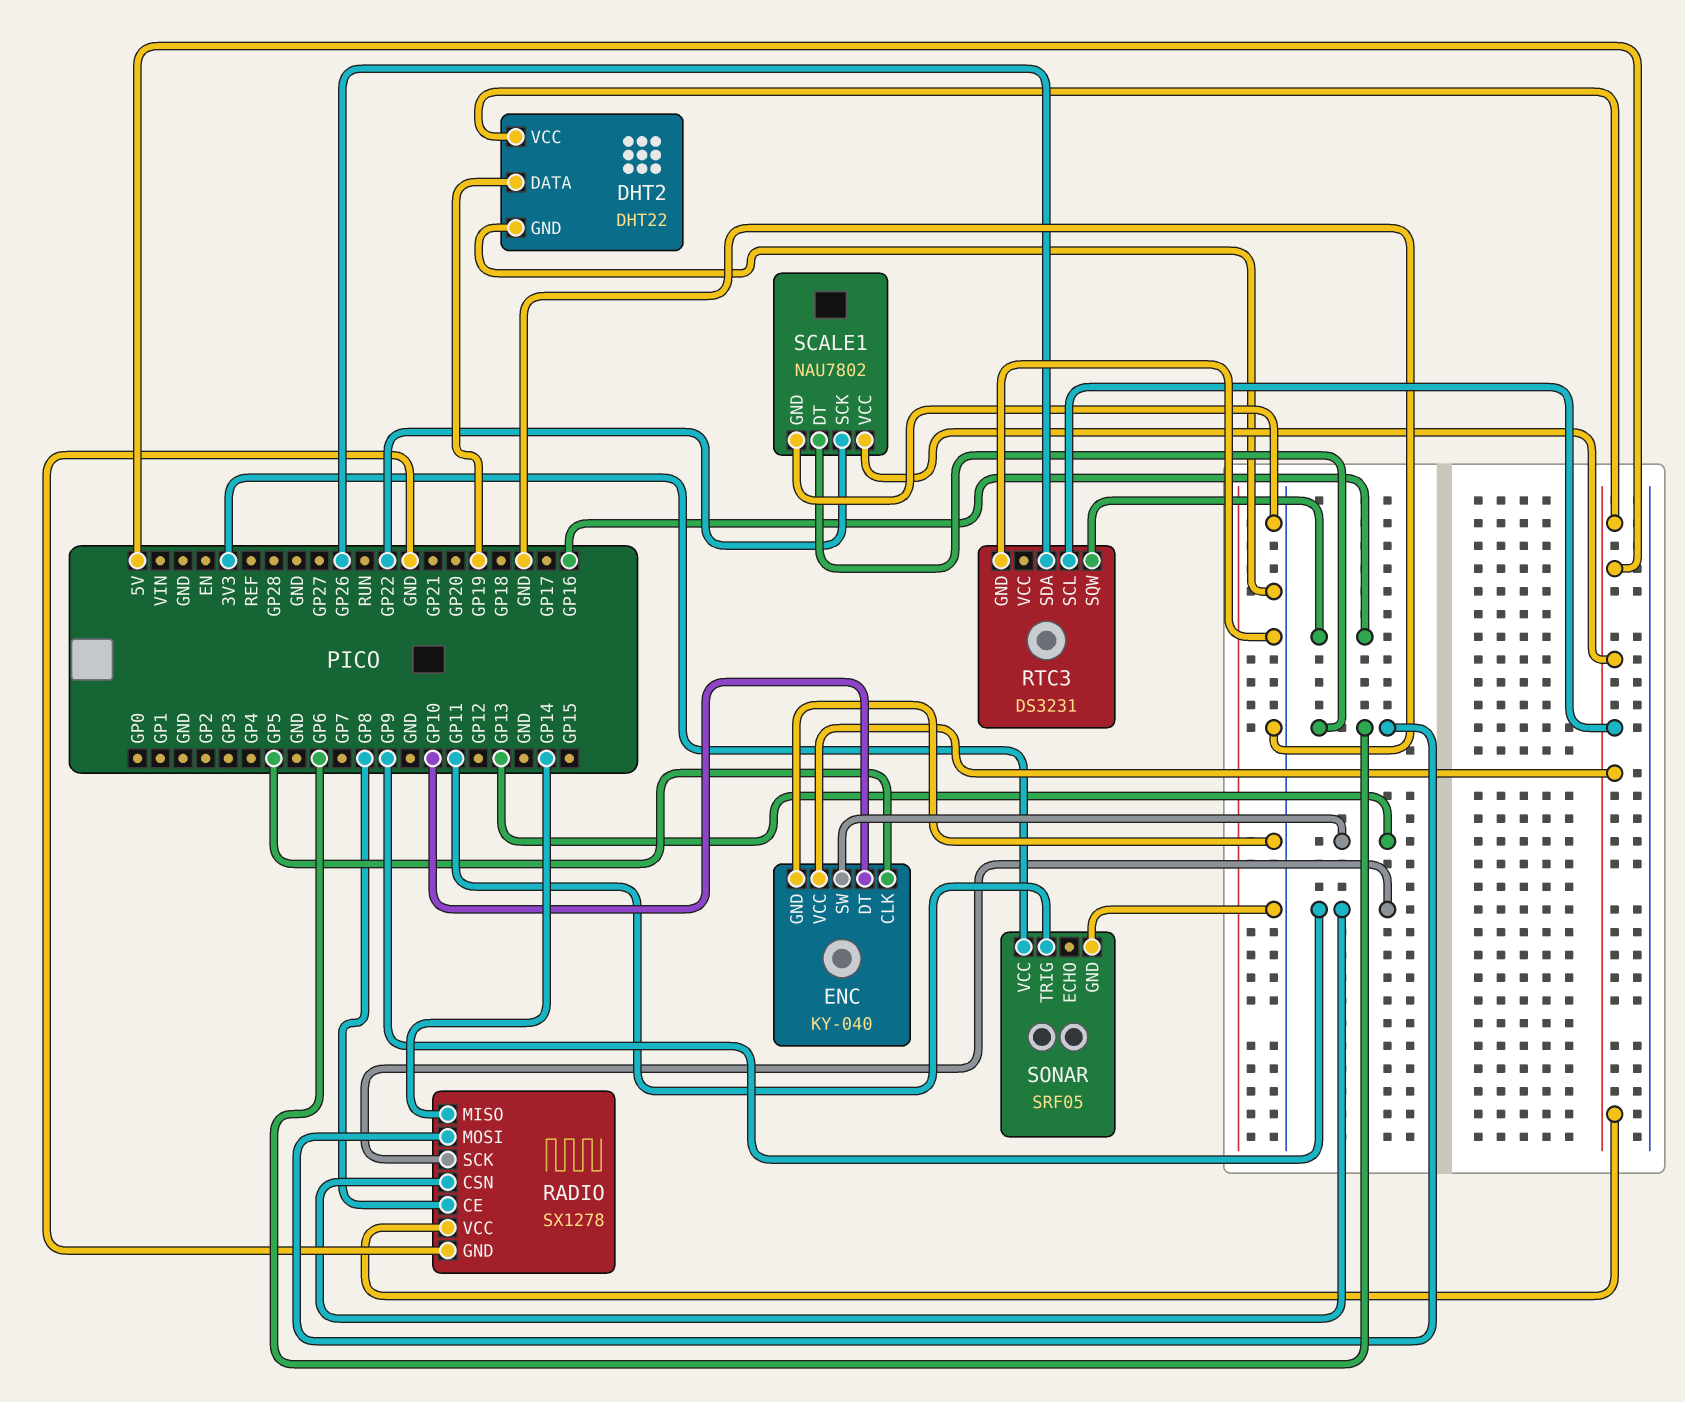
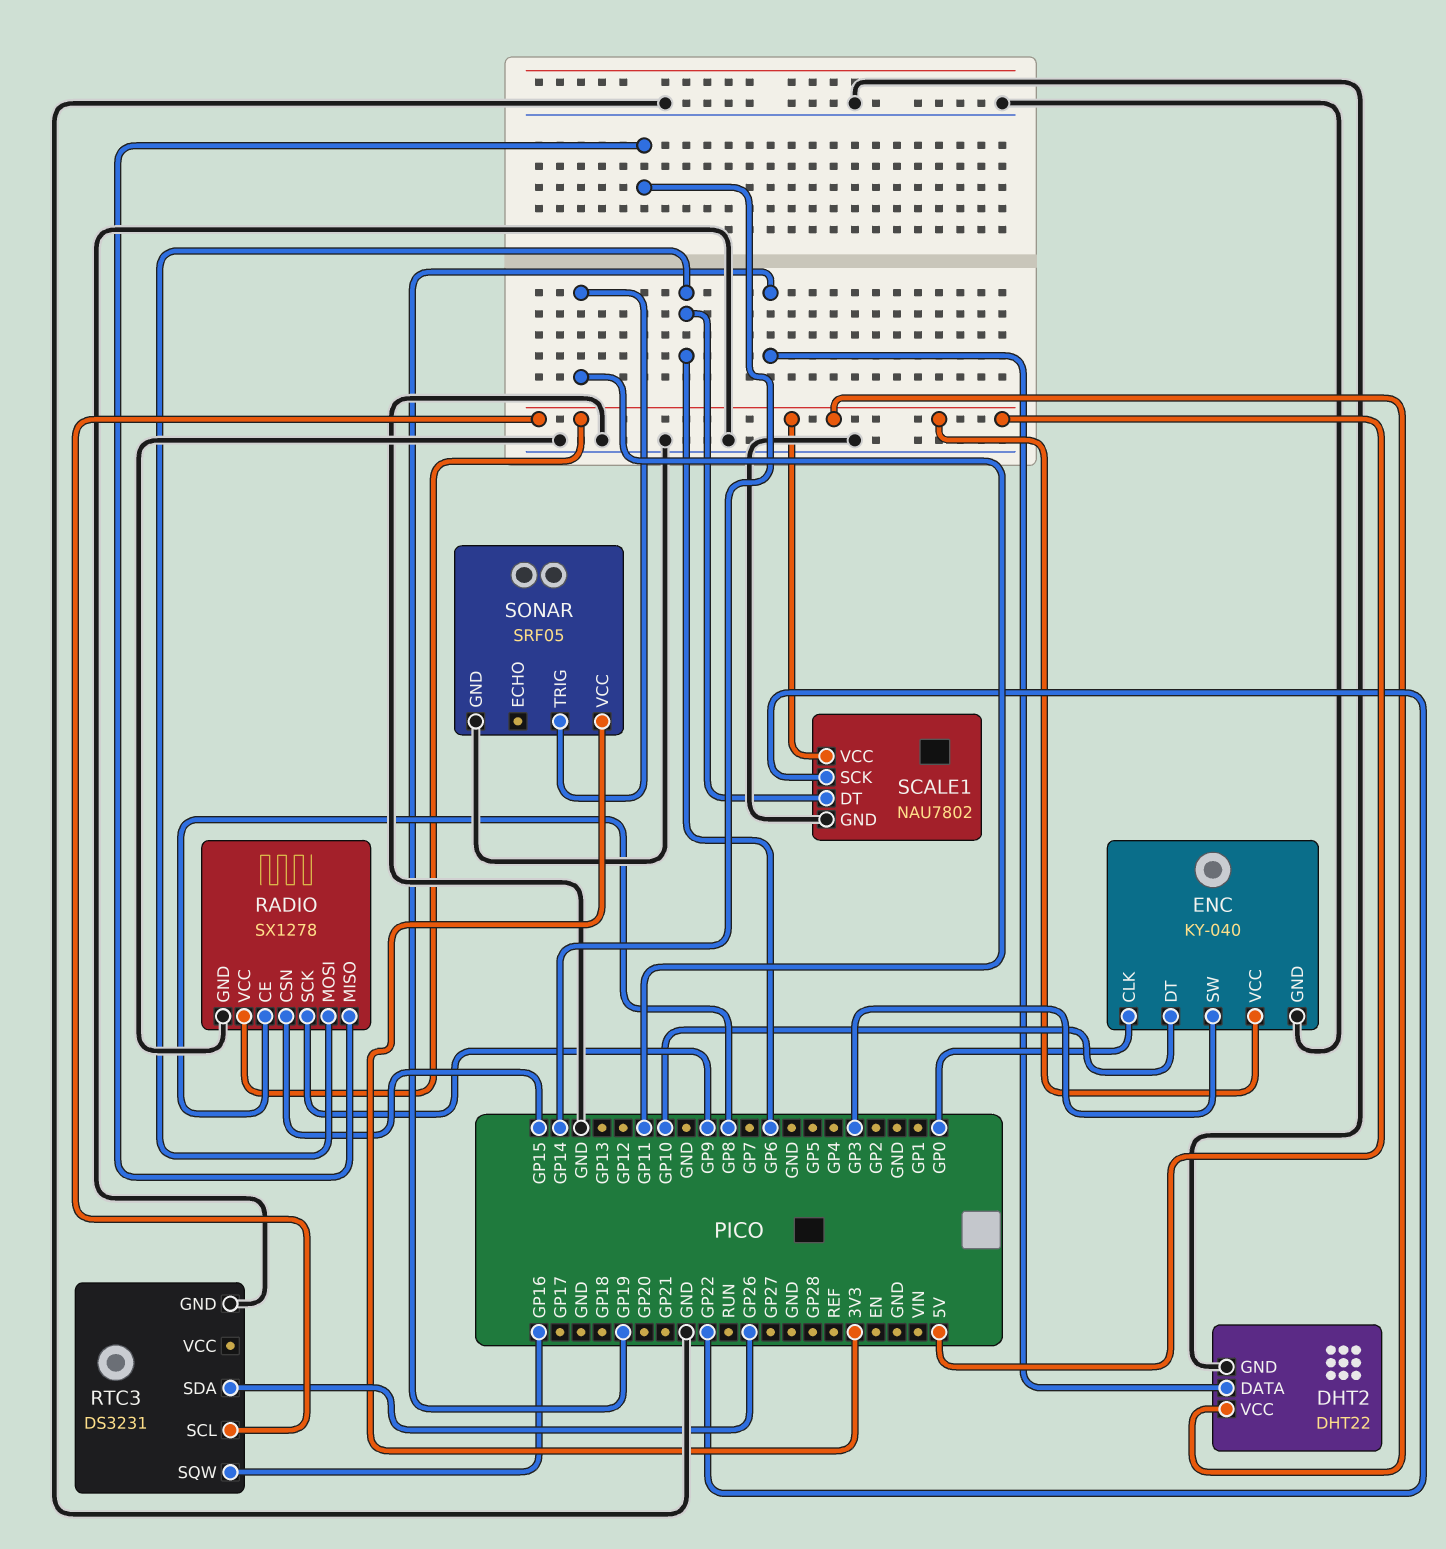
ENC pin CLK: GP5 -> GP0
ENC pin SW: GP13 -> GP3
RADIO pin CSN: GP9 -> GP15

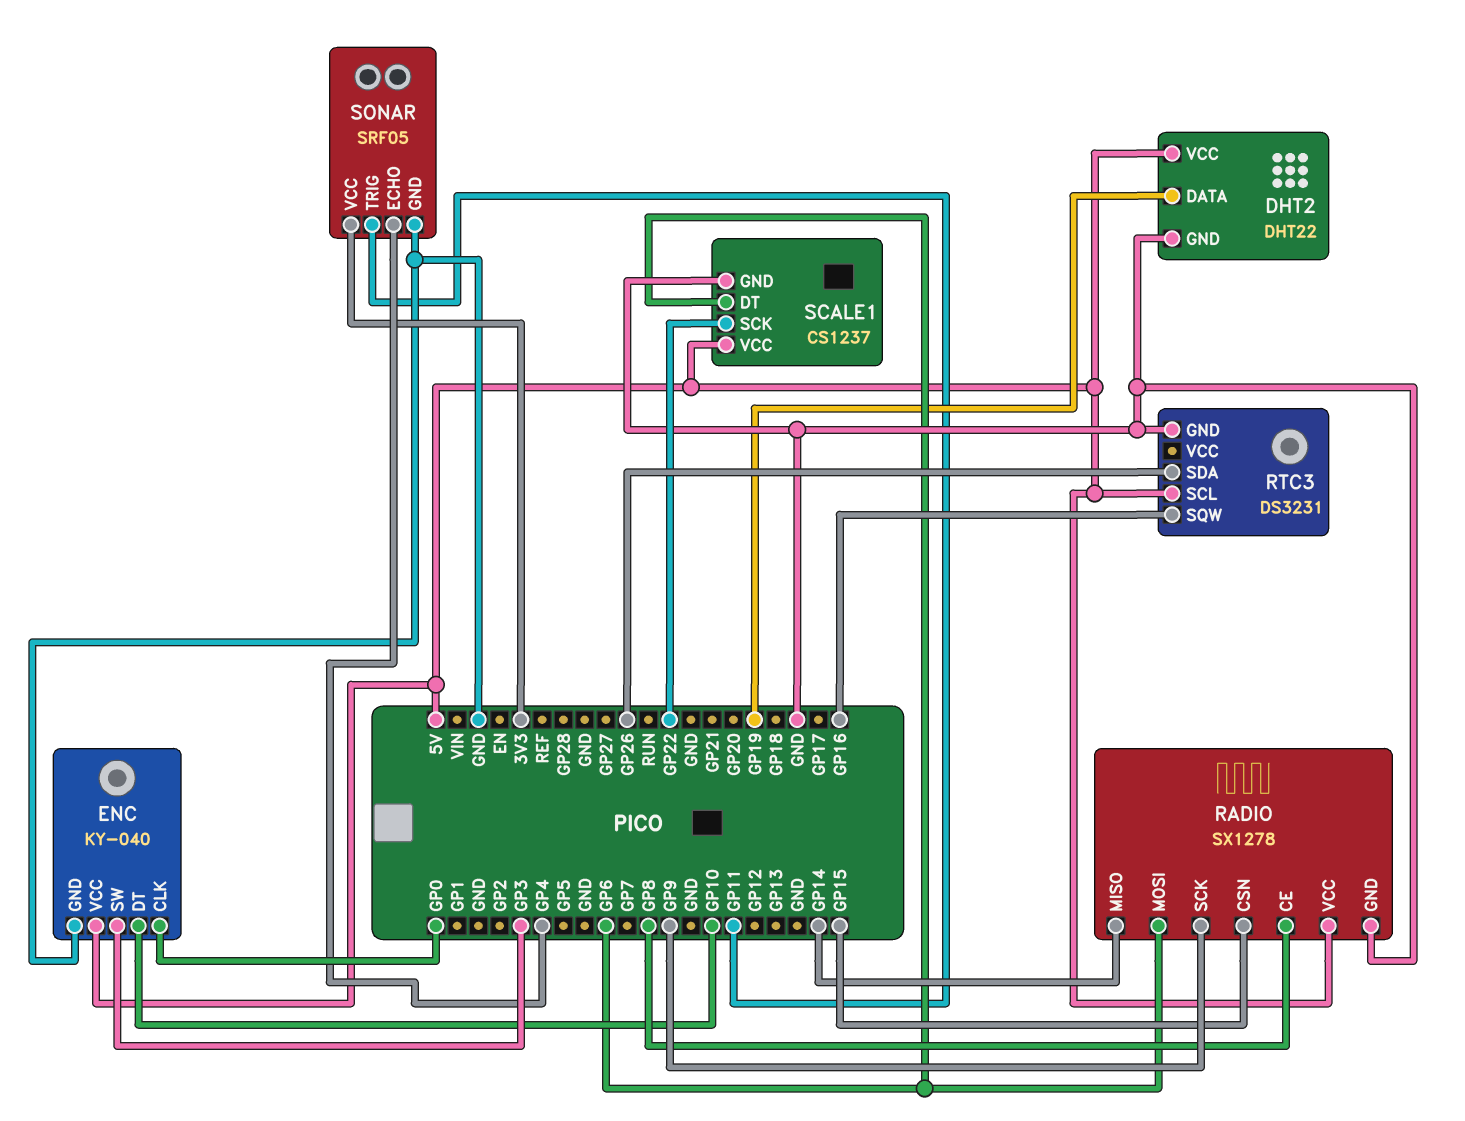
SCALE1: NAU7802 -> CS1237
SONAR pin ECHO: none -> GP4

